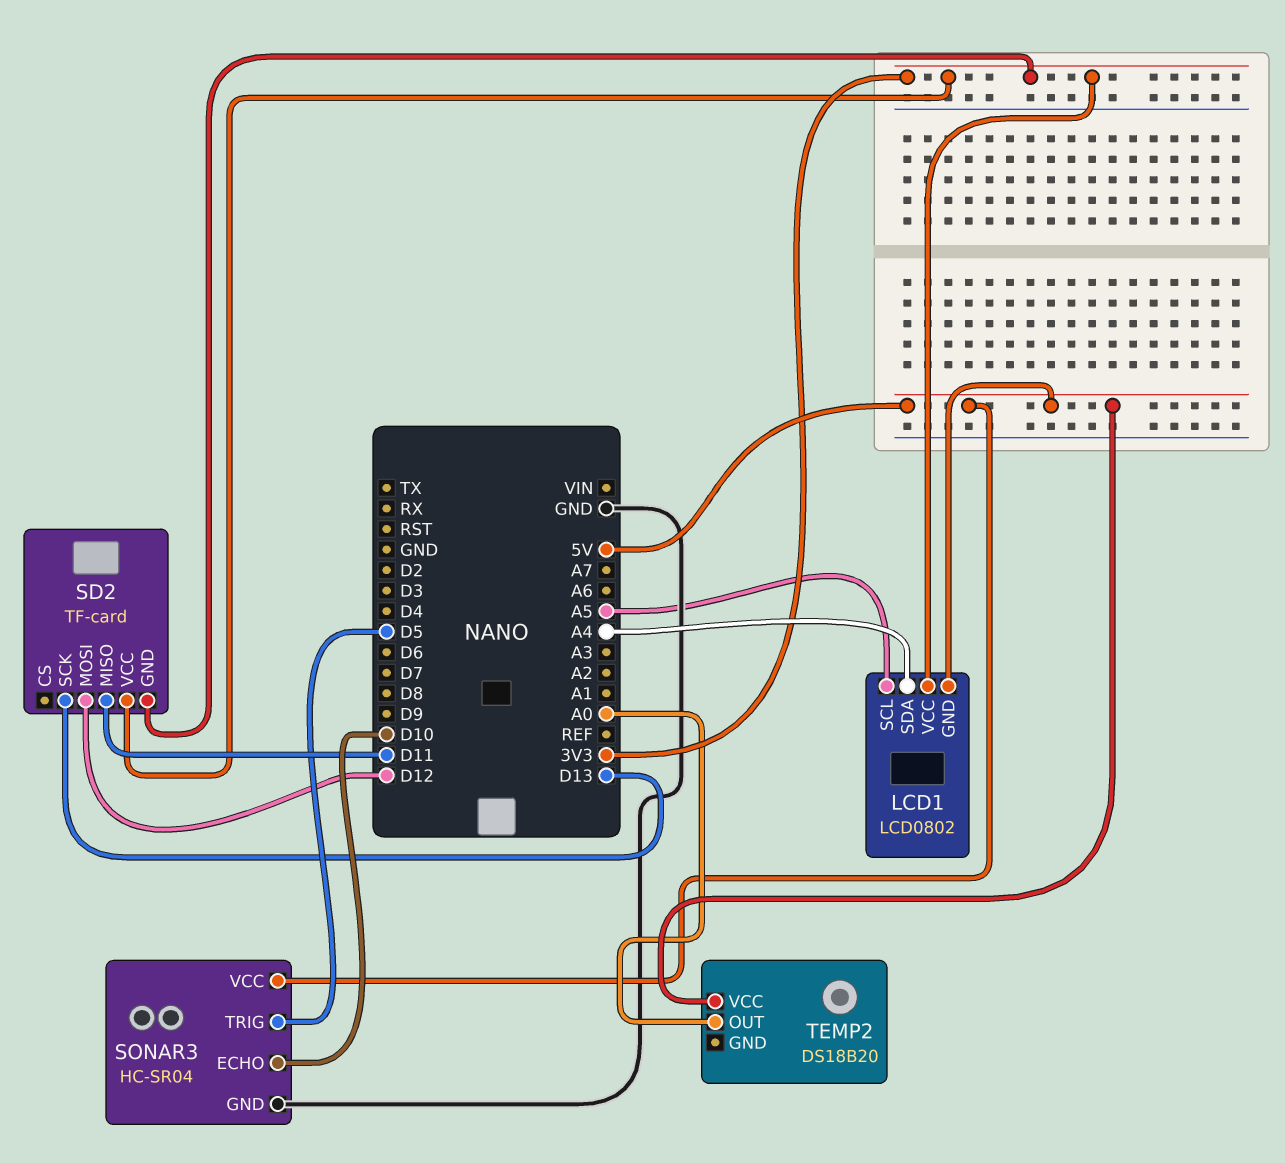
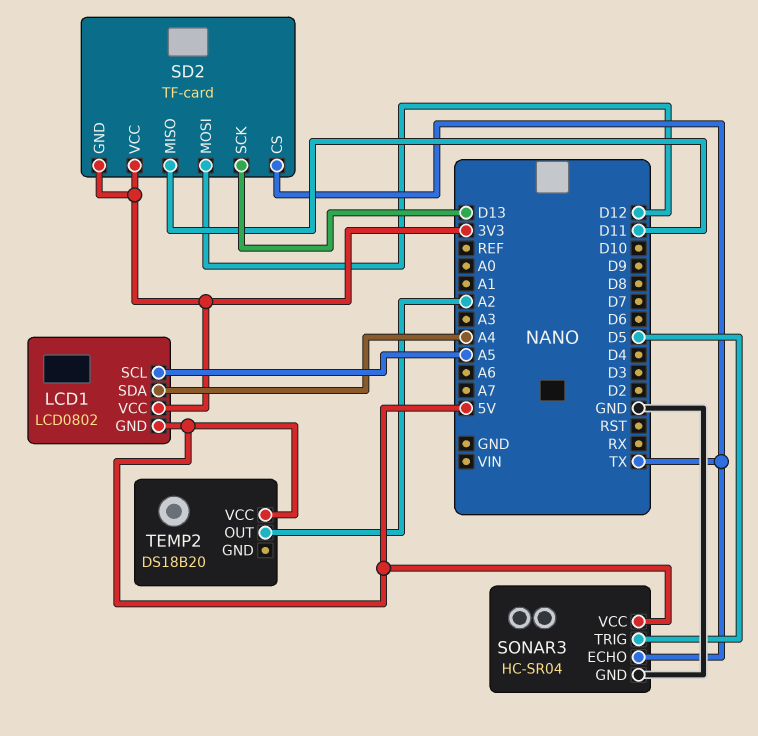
SD2 pin CS: none -> TX
SONAR3 pin ECHO: D10 -> TX
TEMP2 pin OUT: A0 -> A2

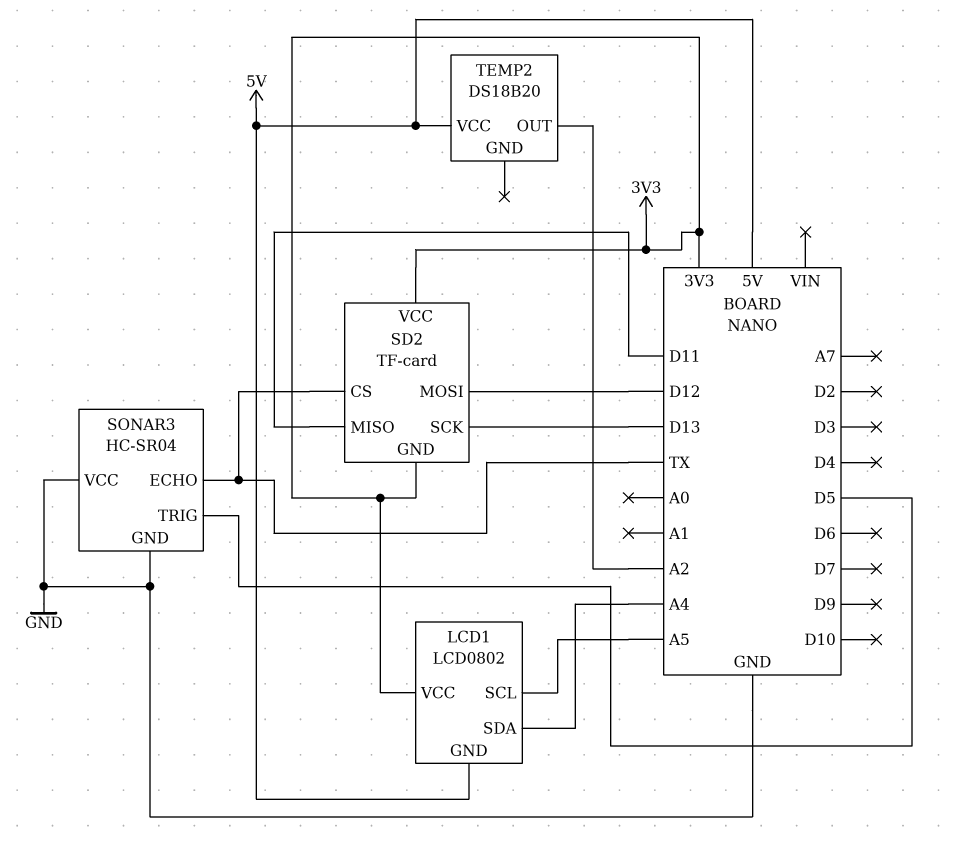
SONAR3 pin VCC: 5V -> GND

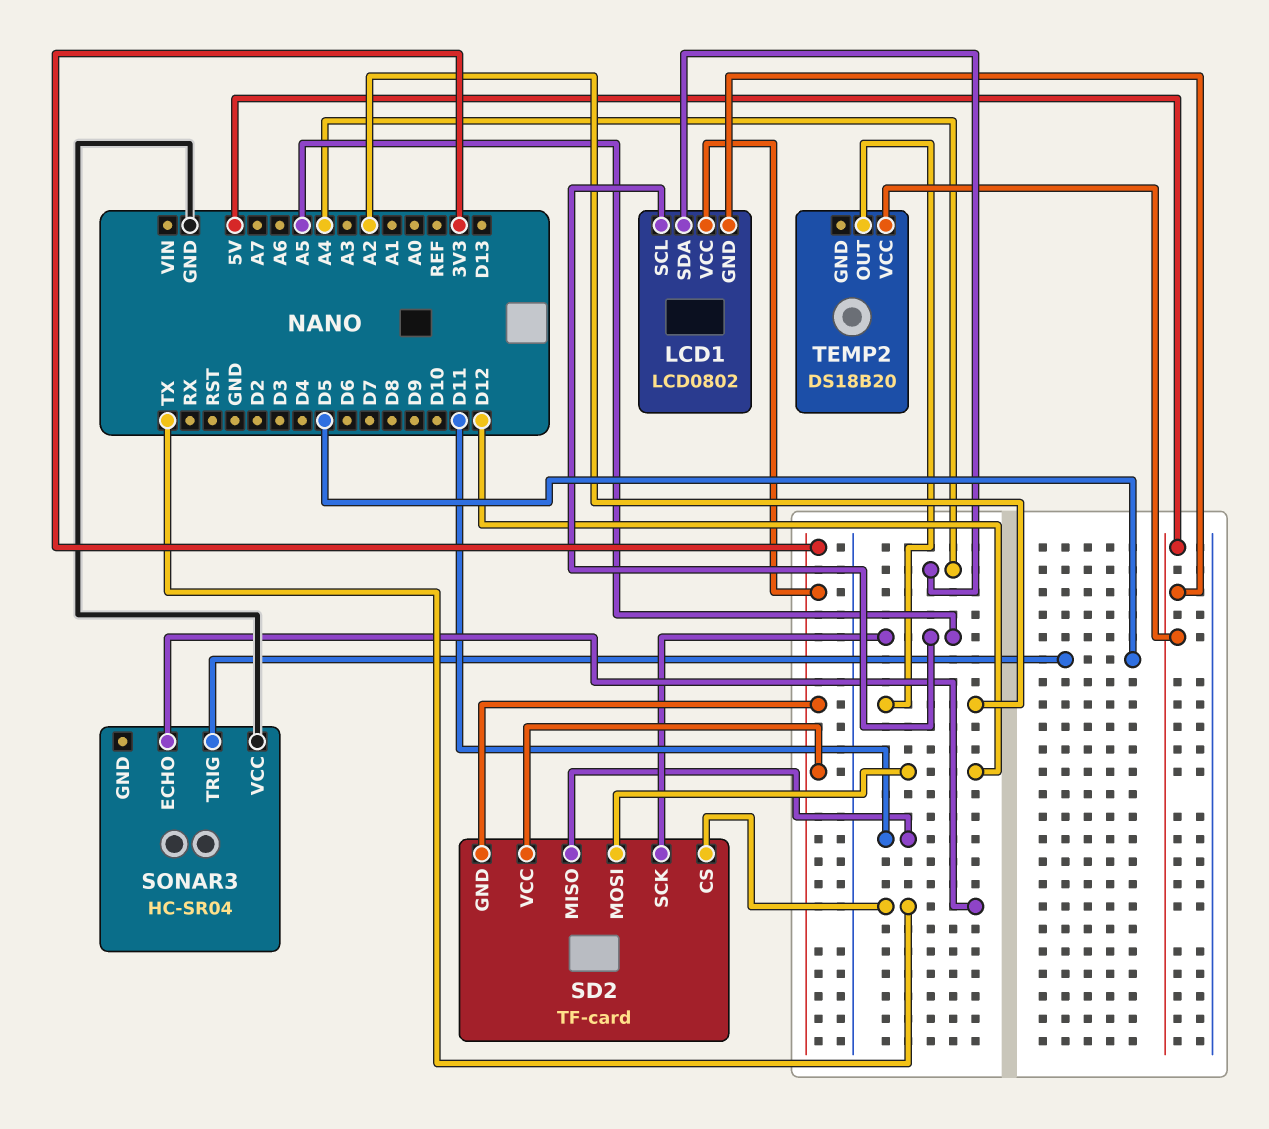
SD2 pin SCK: D13 -> A5
SONAR3 pin GND: GND -> none

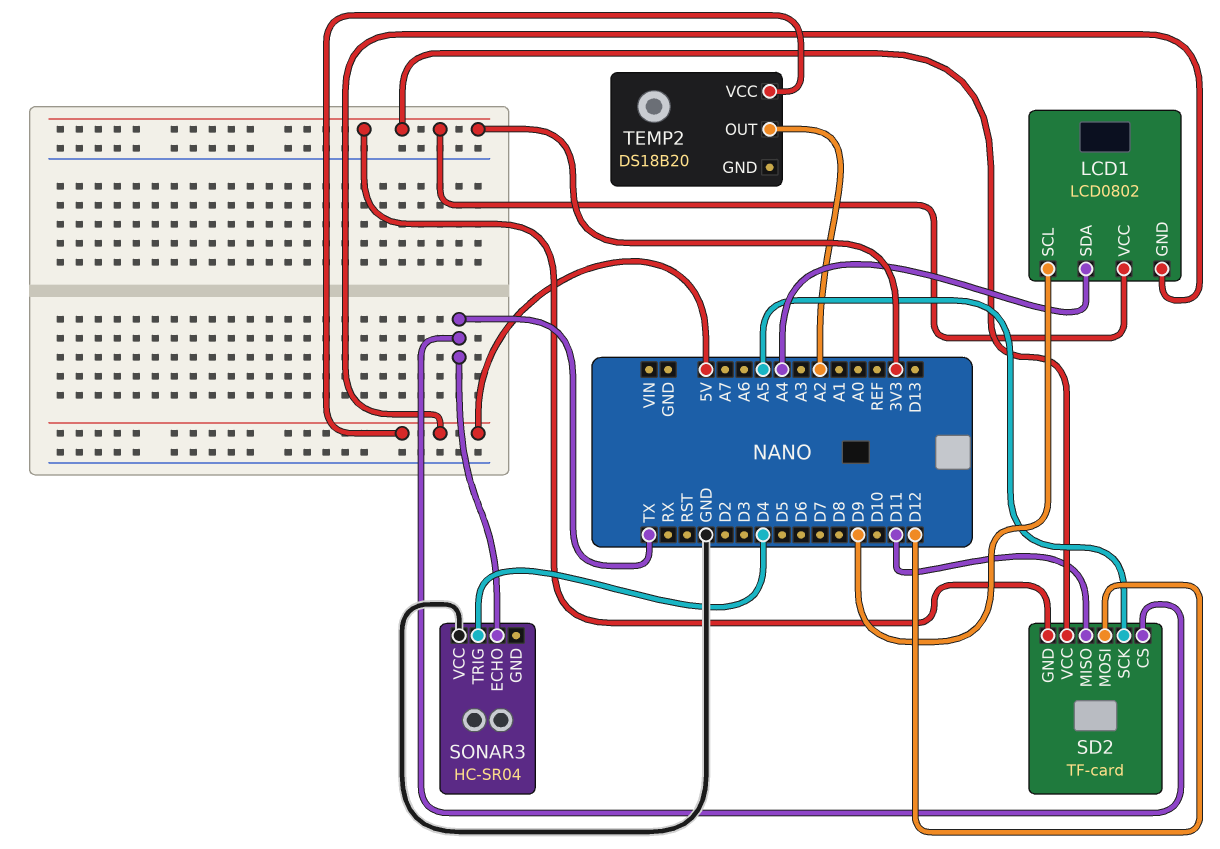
LCD1 pin SCL: A5 -> D9
SONAR3 pin TRIG: D5 -> D4

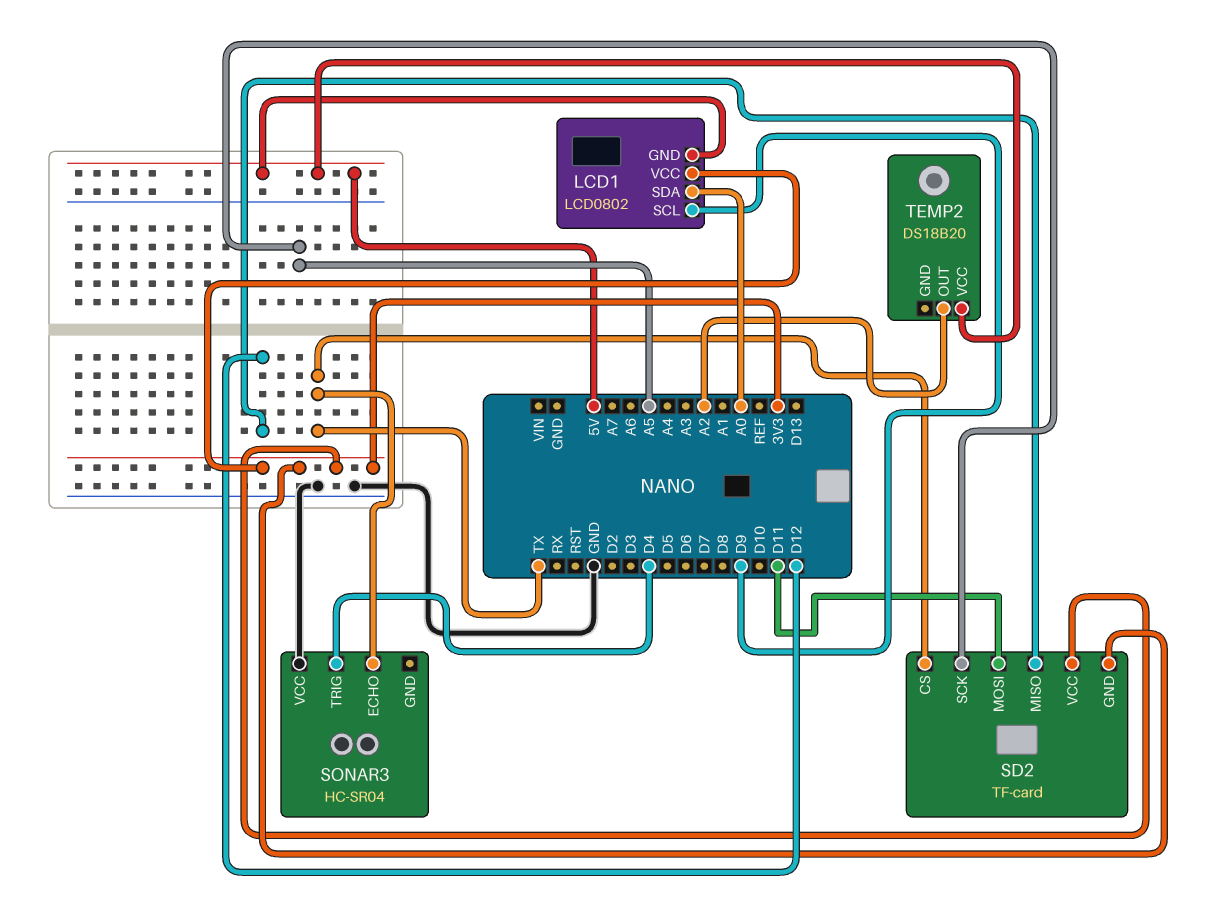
LCD1 pin SDA: A4 -> A0
SD2 pin MISO: D11 -> D12
SD2 pin MOSI: D12 -> D11

